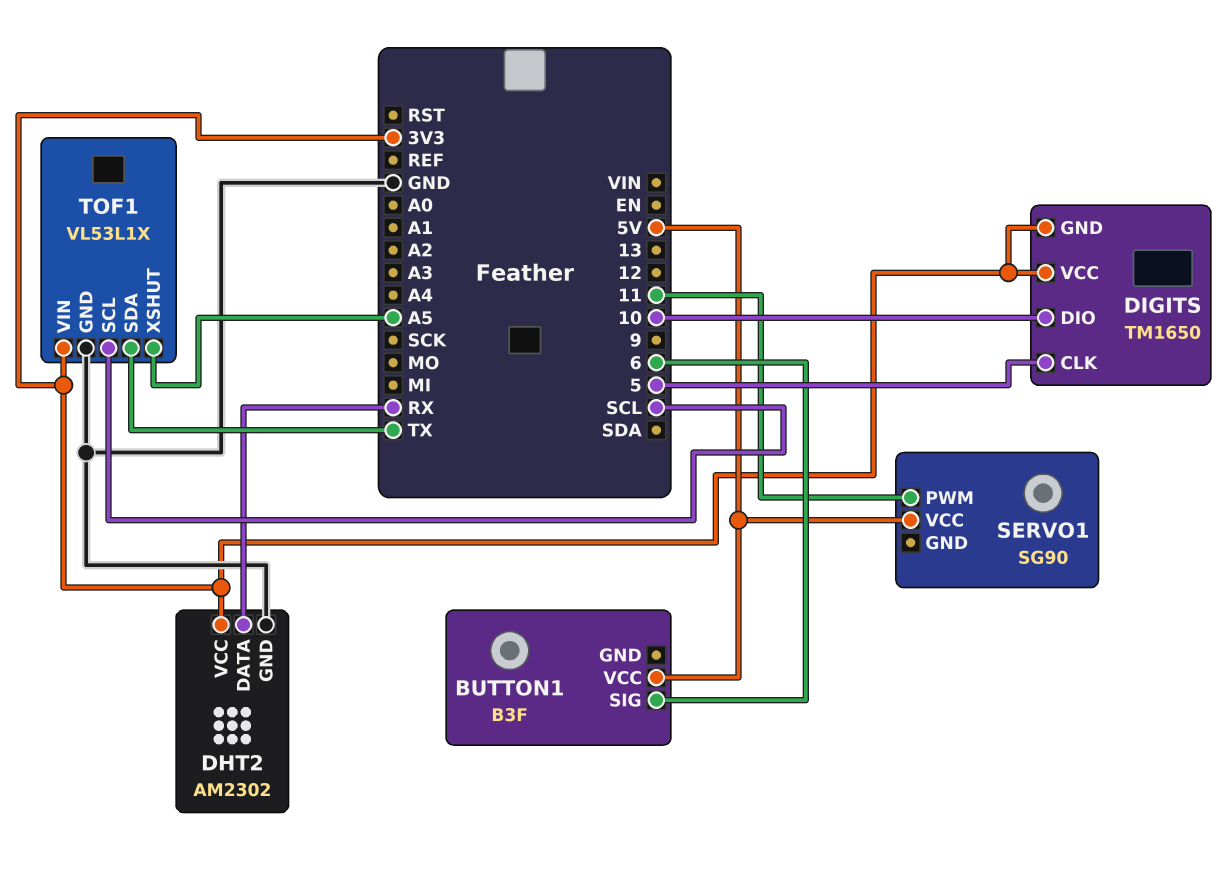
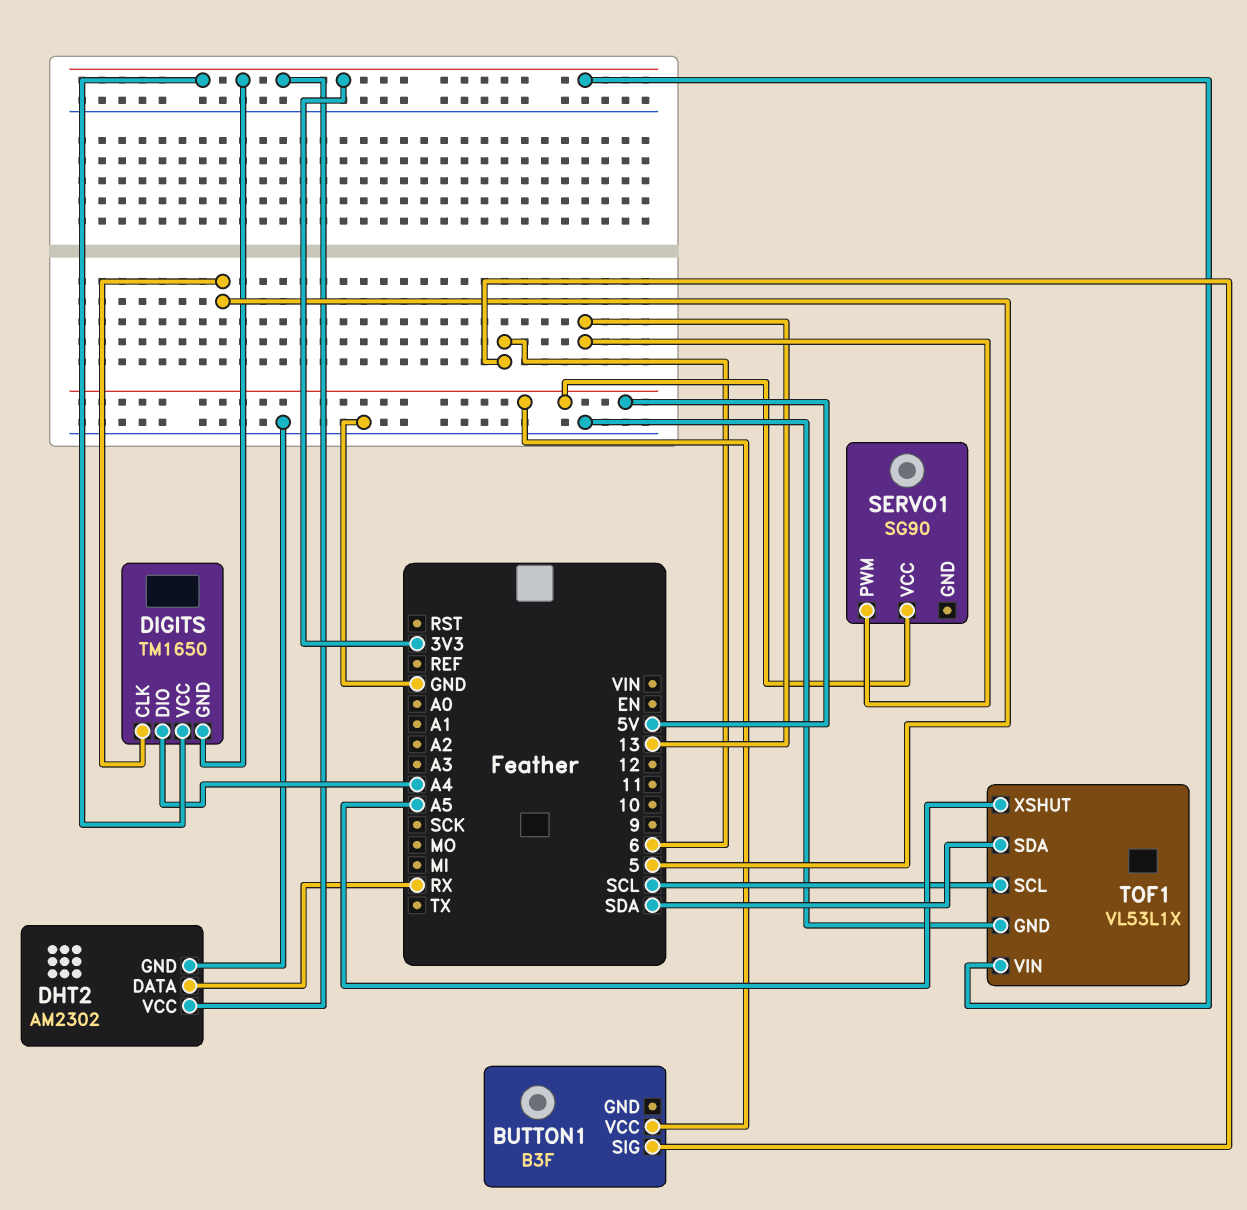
DIGITS pin DIO: 10 -> A4
SERVO1 pin PWM: 11 -> 13
TOF1 pin SDA: TX -> SDA

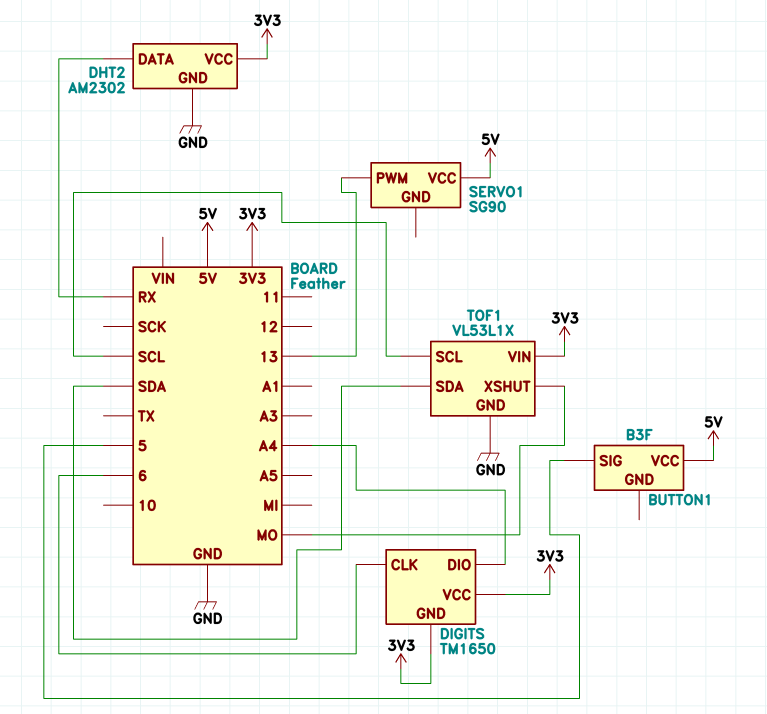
BUTTON1 pin SIG: 6 -> 5
DIGITS pin CLK: 5 -> 6
TOF1 pin XSHUT: A5 -> MO

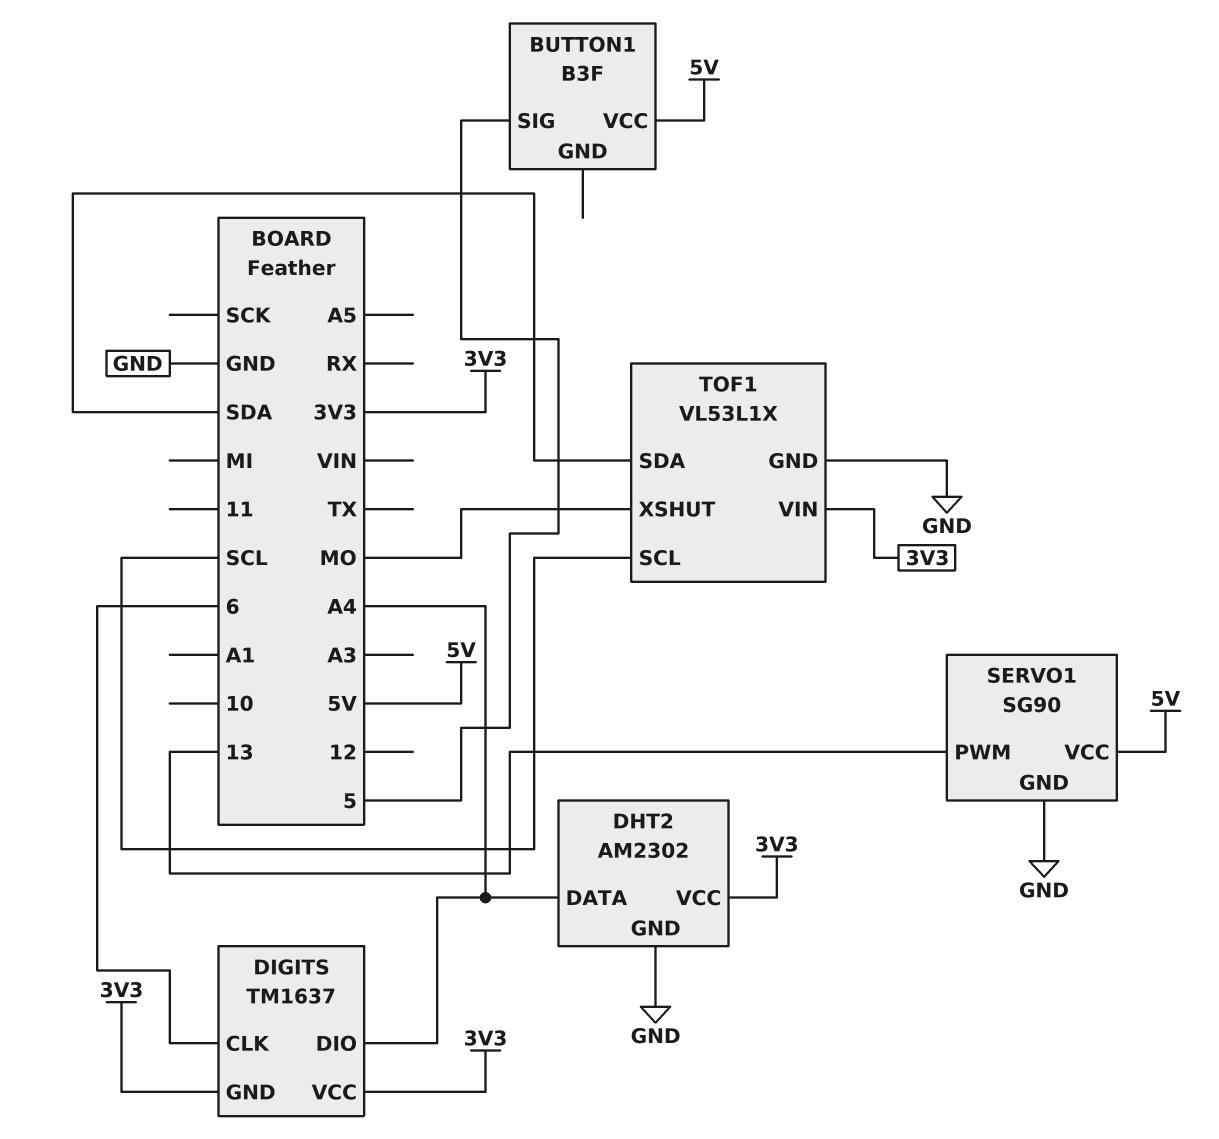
DHT2 pin DATA: RX -> A4
DIGITS: TM1650 -> TM1637
SERVO1 pin GND: none -> GND

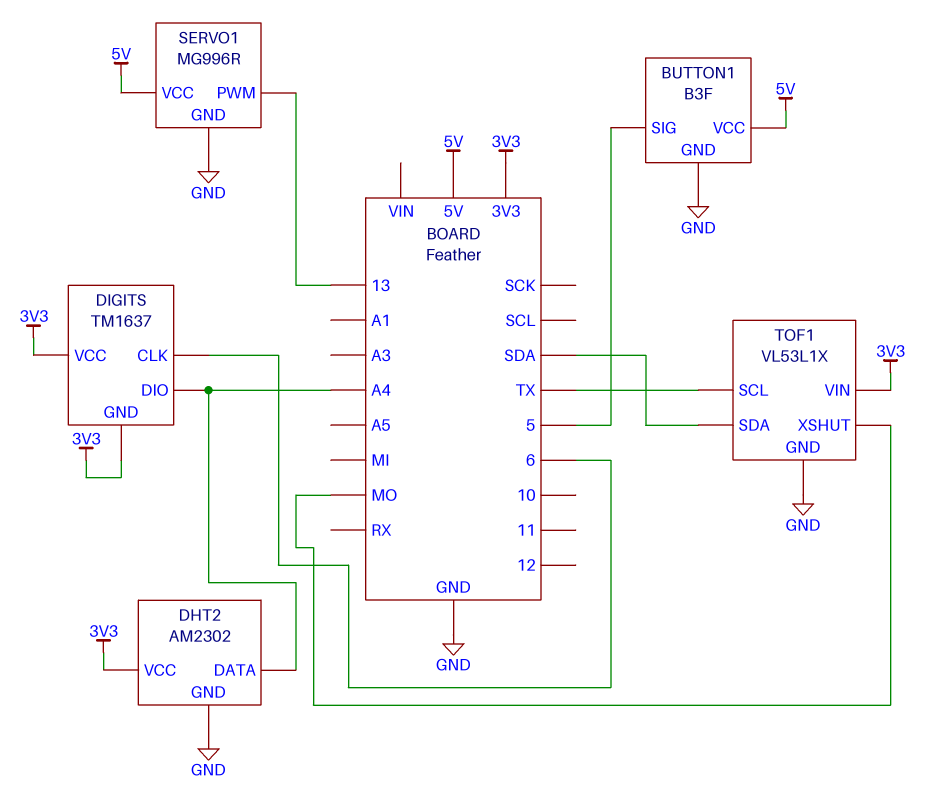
BUTTON1 pin GND: none -> GND
SERVO1: SG90 -> MG996R
TOF1 pin SCL: SCL -> TX

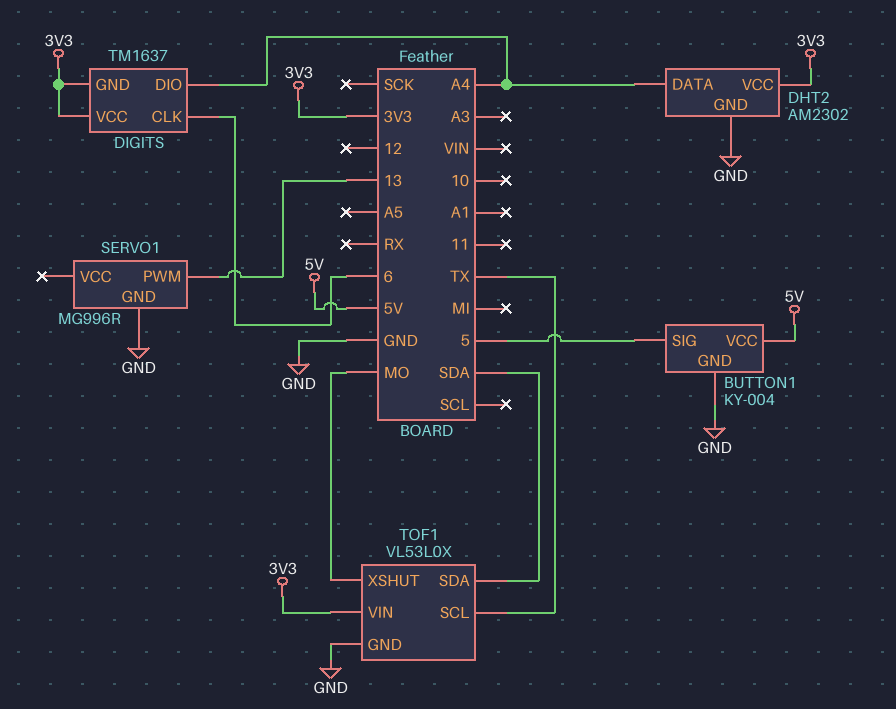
BUTTON1: B3F -> KY-004
SERVO1 pin VCC: 5V -> none
TOF1: VL53L1X -> VL53L0X

